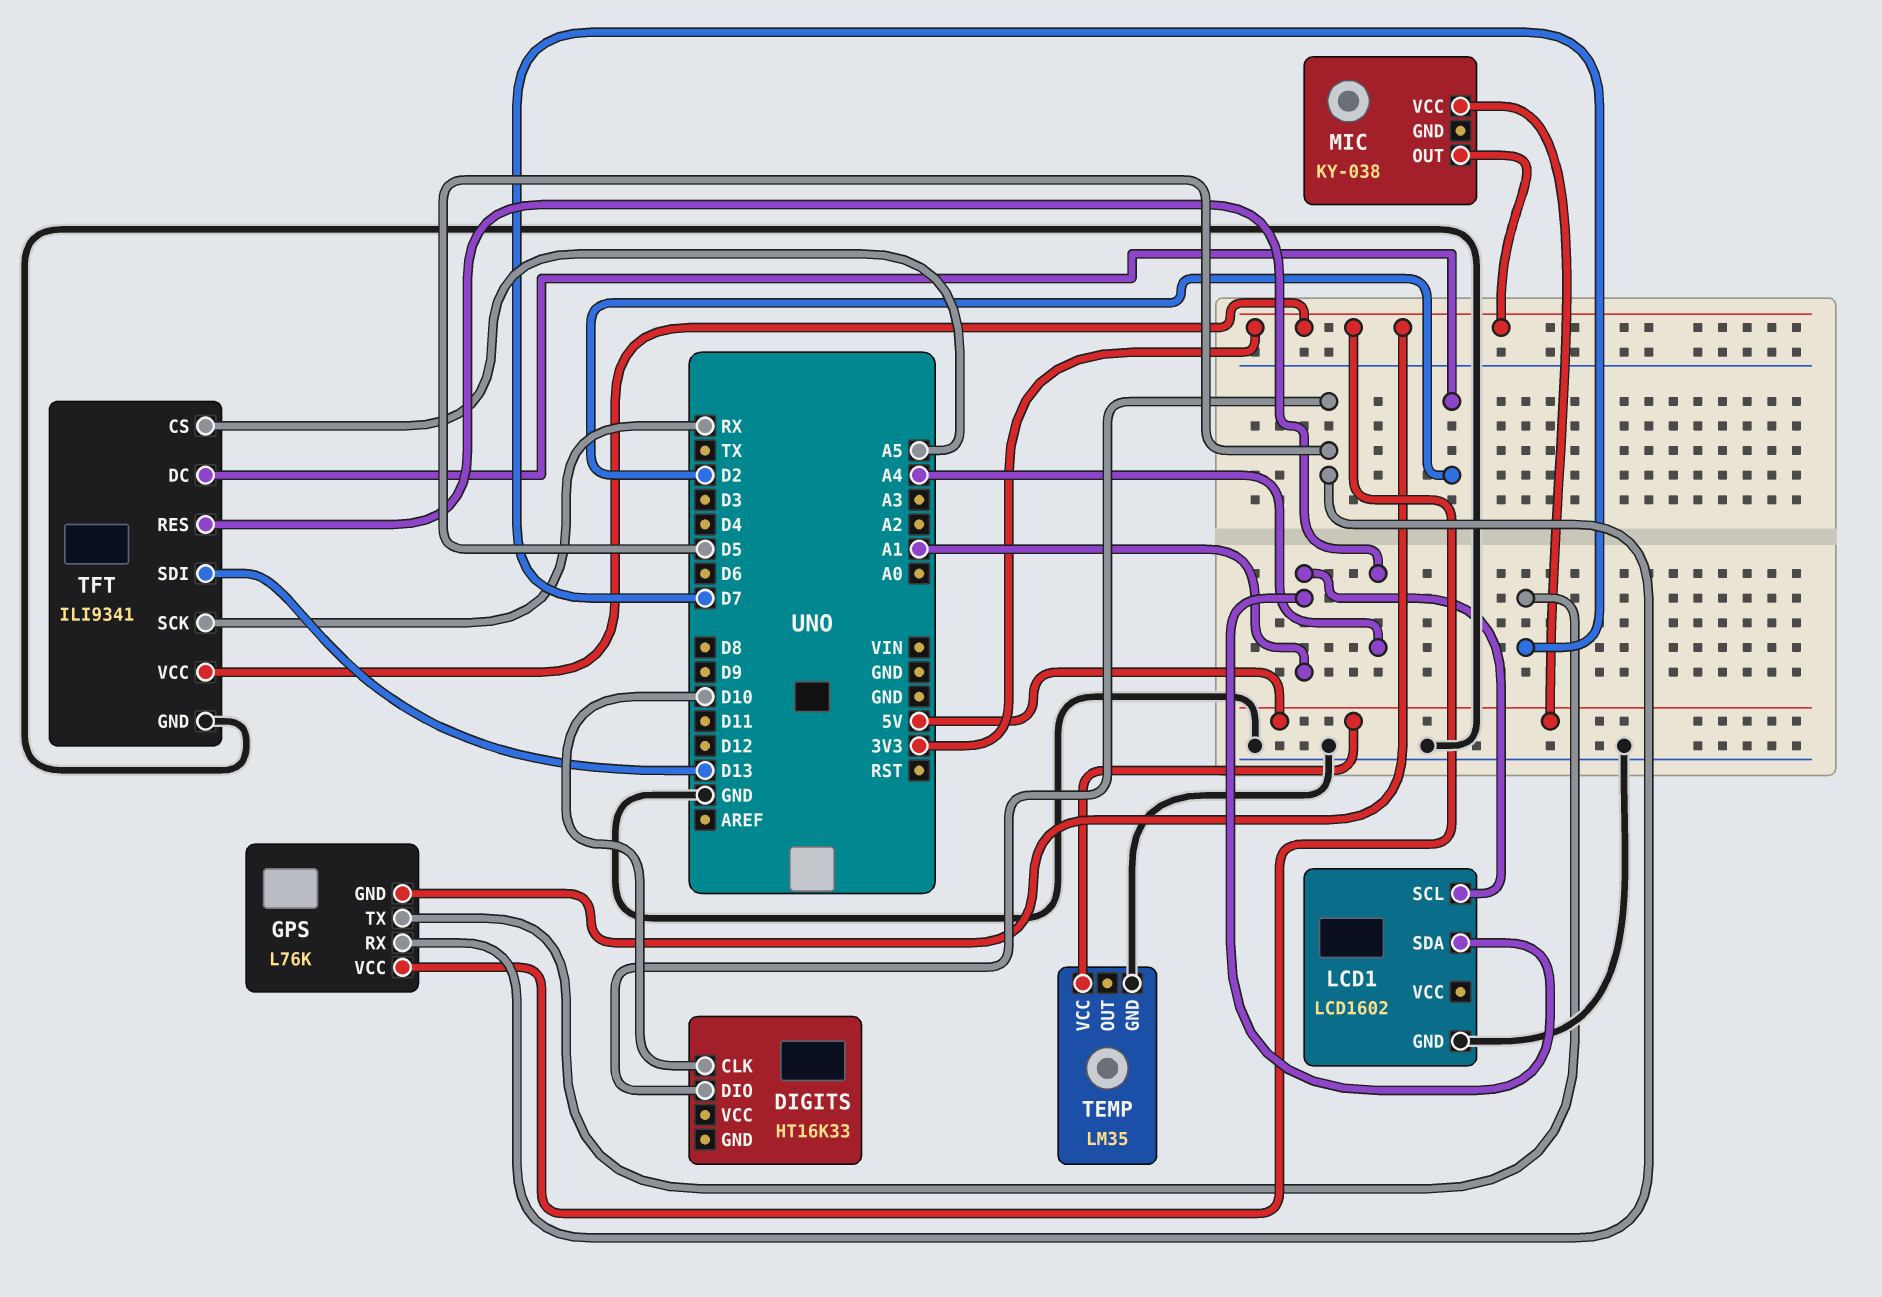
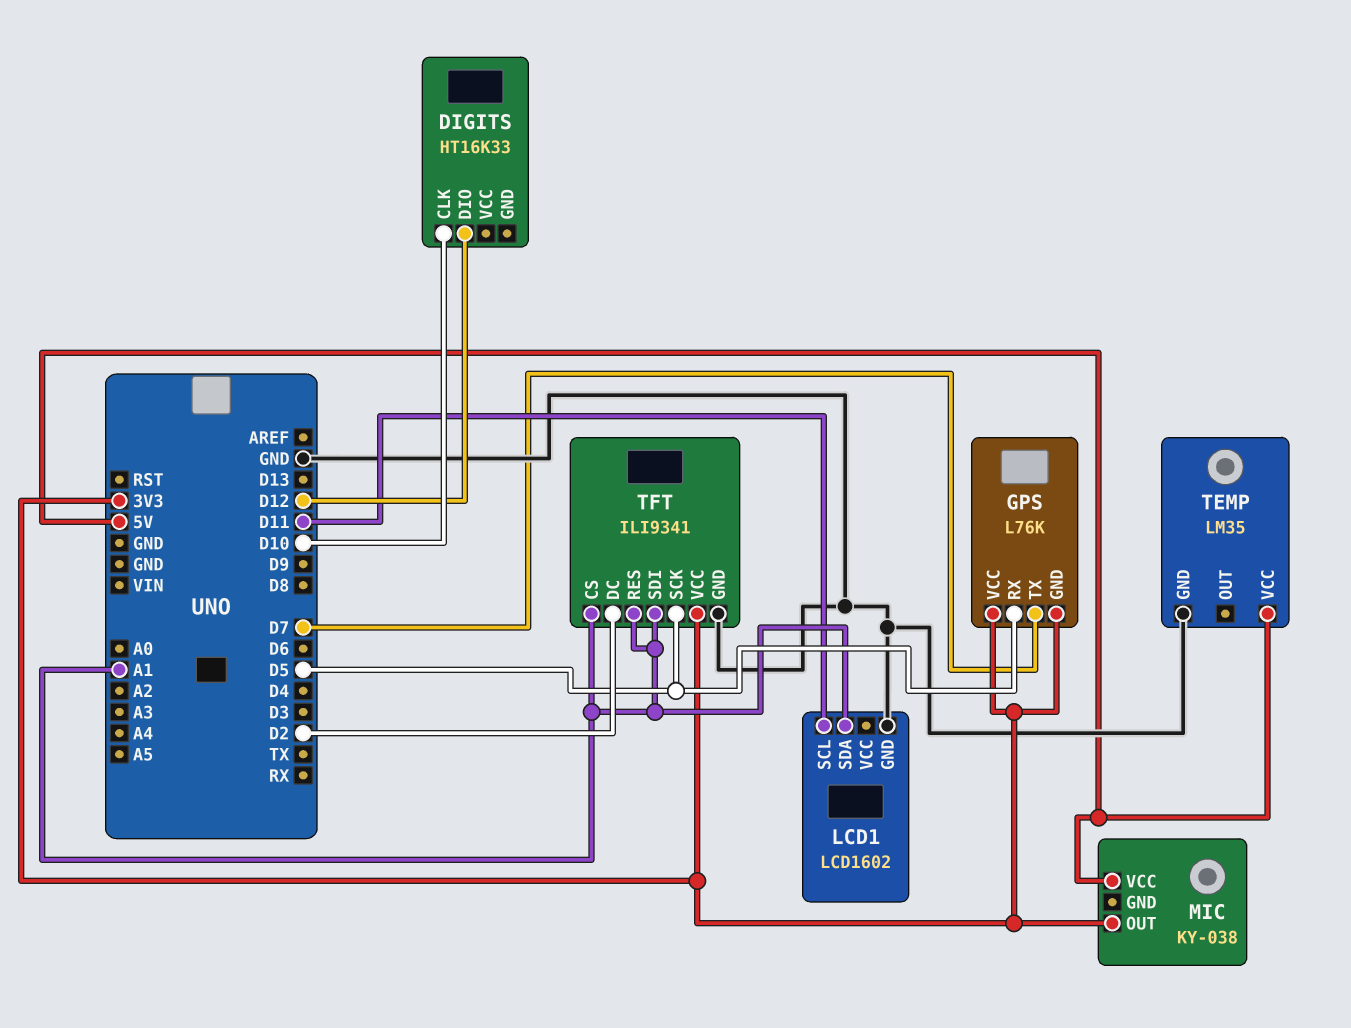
DIGITS pin DIO: D5 -> D12
LCD1 pin SCL: A1 -> D11
TFT pin CS: A5 -> A1
TFT pin RES: A4 -> A1
TFT pin SCK: RX -> D5
TFT pin SDI: D13 -> A1

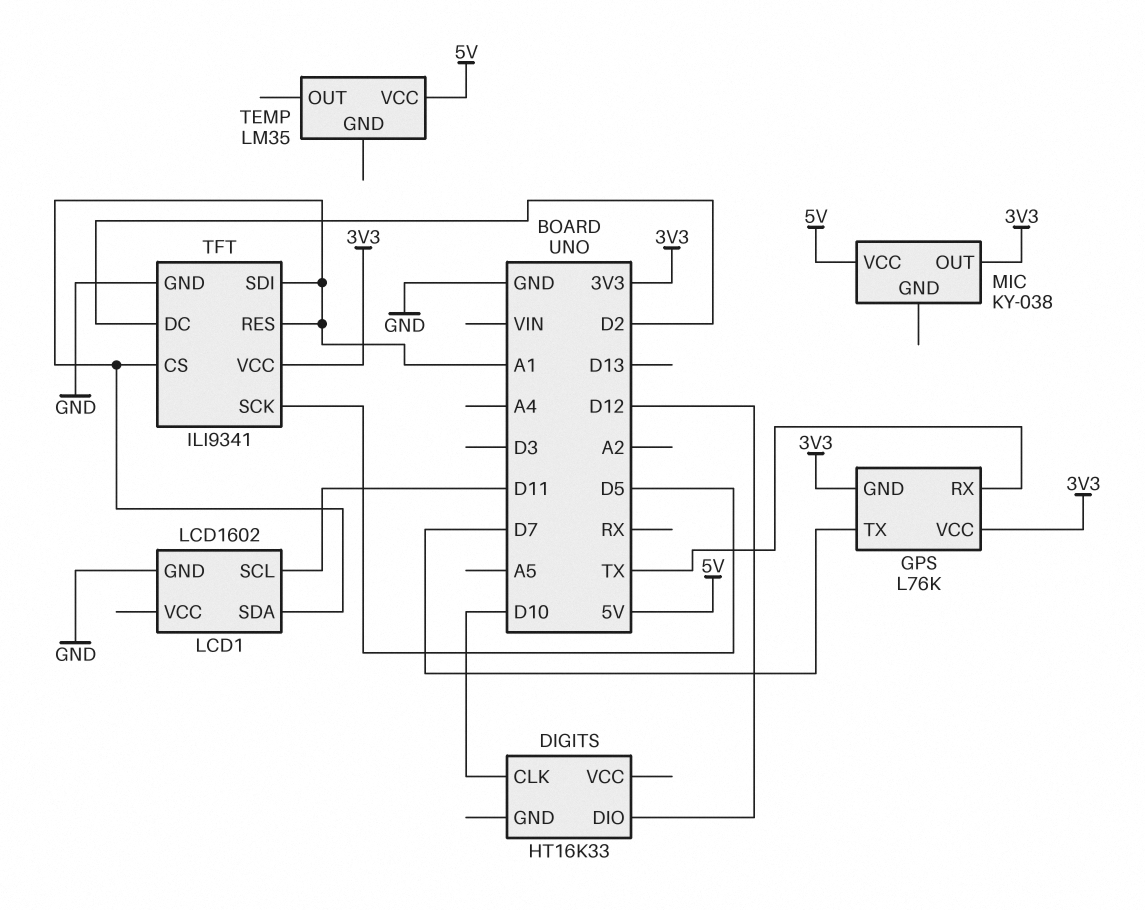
GPS pin RX: D5 -> TX
TEMP pin GND: GND -> none

